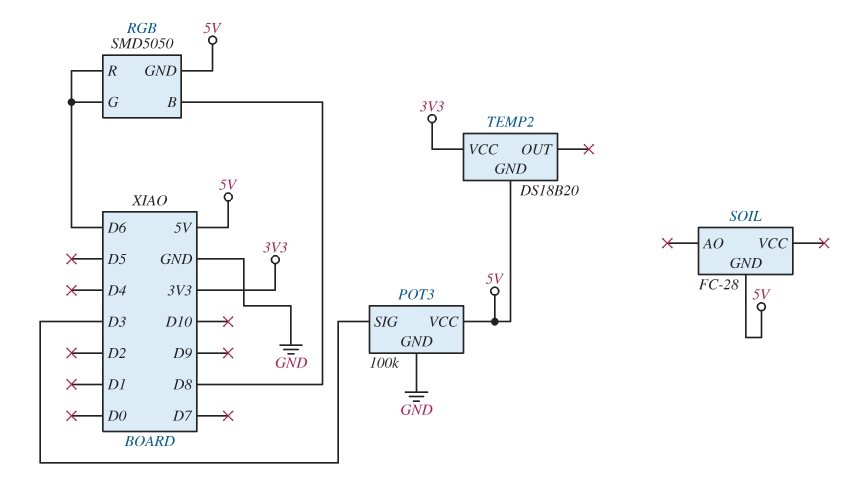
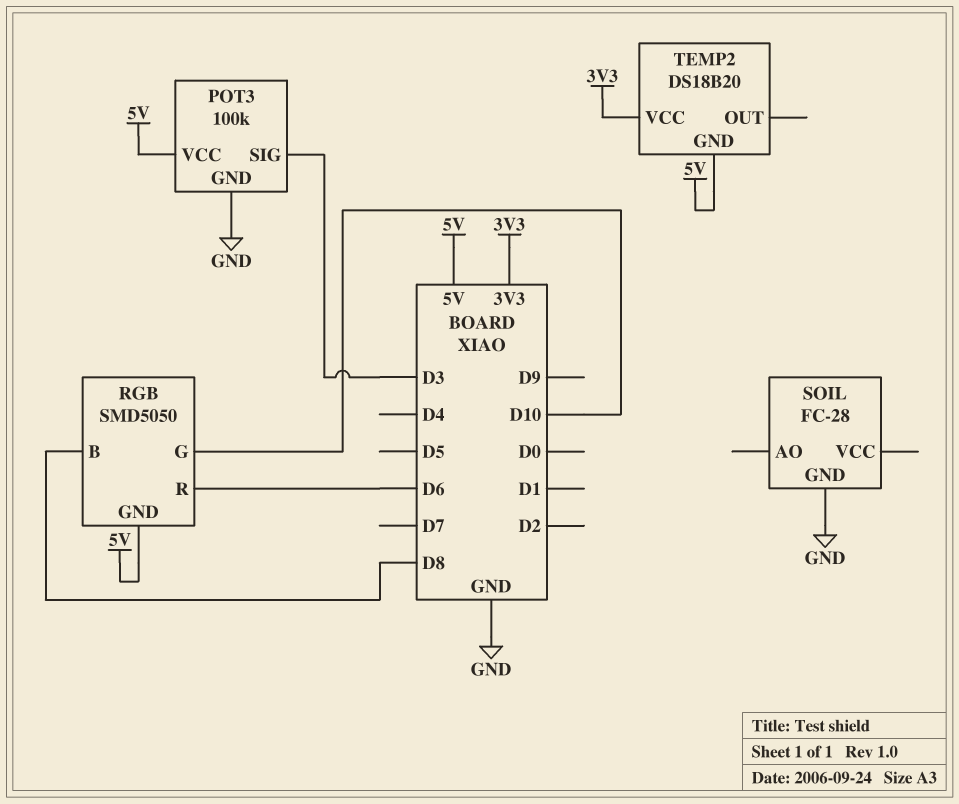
RGB pin G: D6 -> D10
SOIL pin GND: 5V -> GND

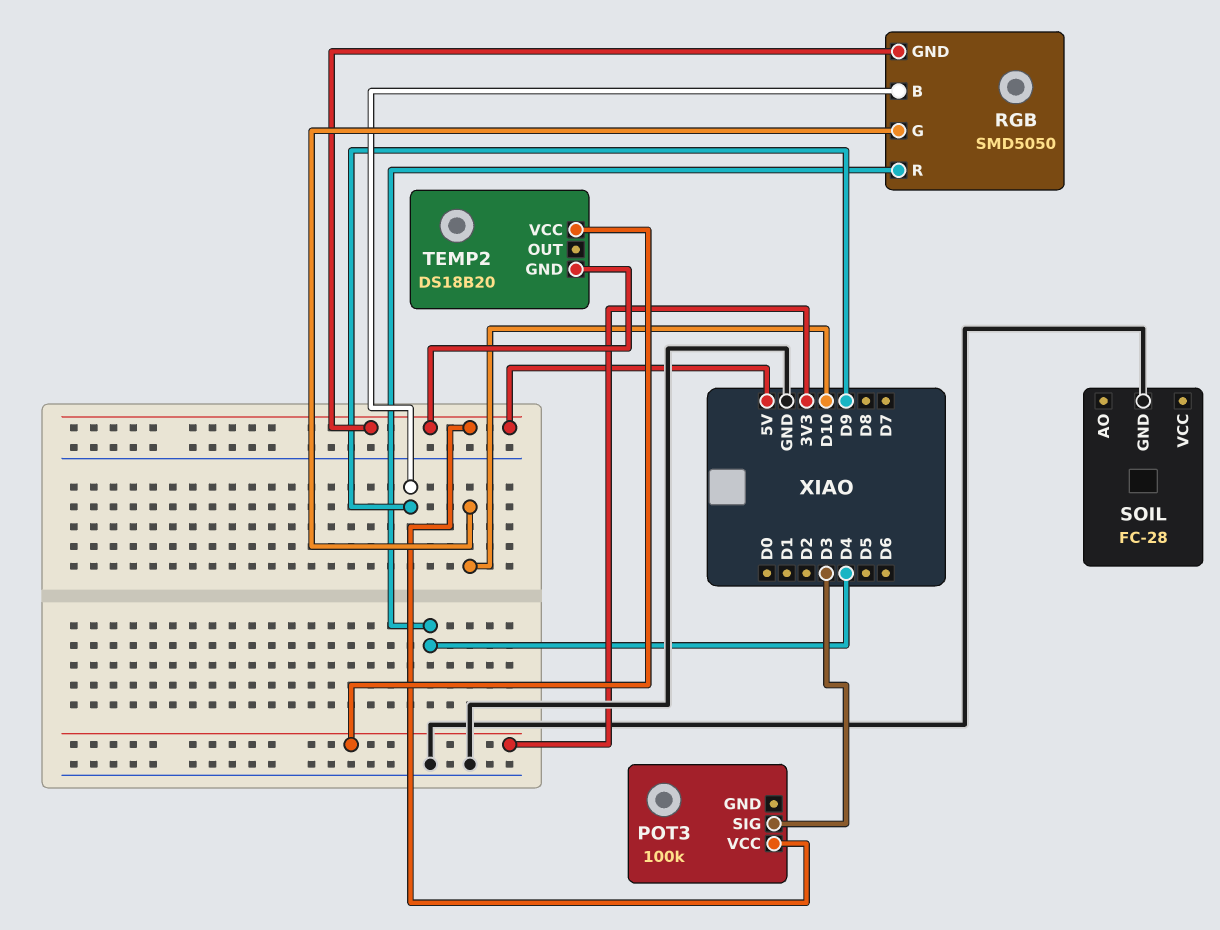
POT3 pin GND: GND -> none
RGB pin B: D8 -> D9
RGB pin R: D6 -> D4

